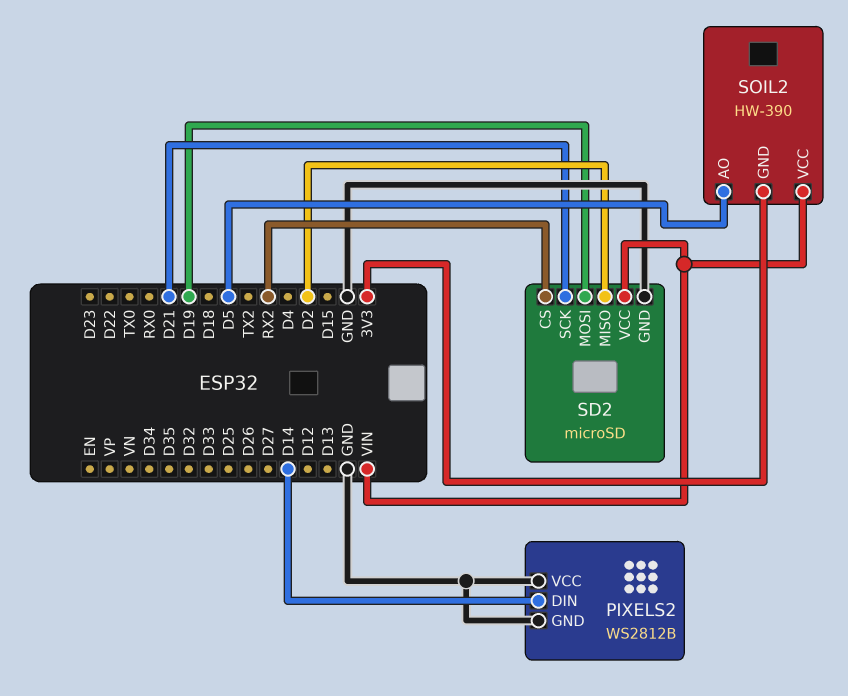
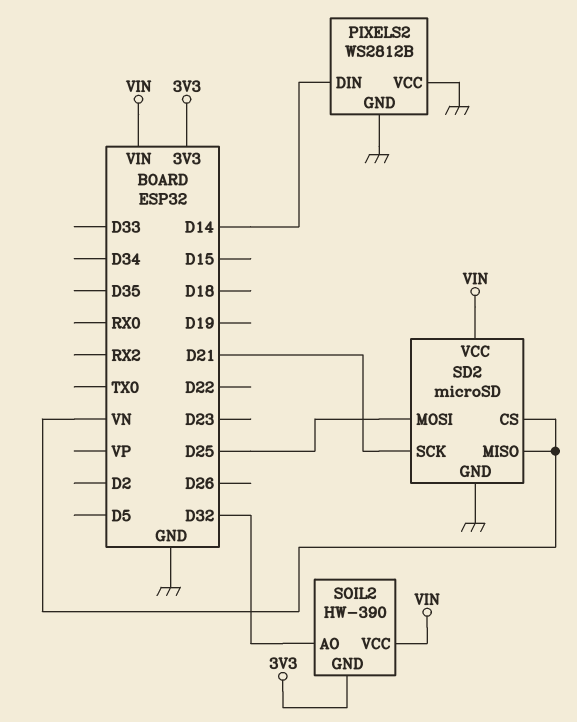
SD2 pin CS: RX2 -> VN
SD2 pin MISO: D2 -> VN
SD2 pin MOSI: D19 -> D25
SOIL2 pin AO: D5 -> D32

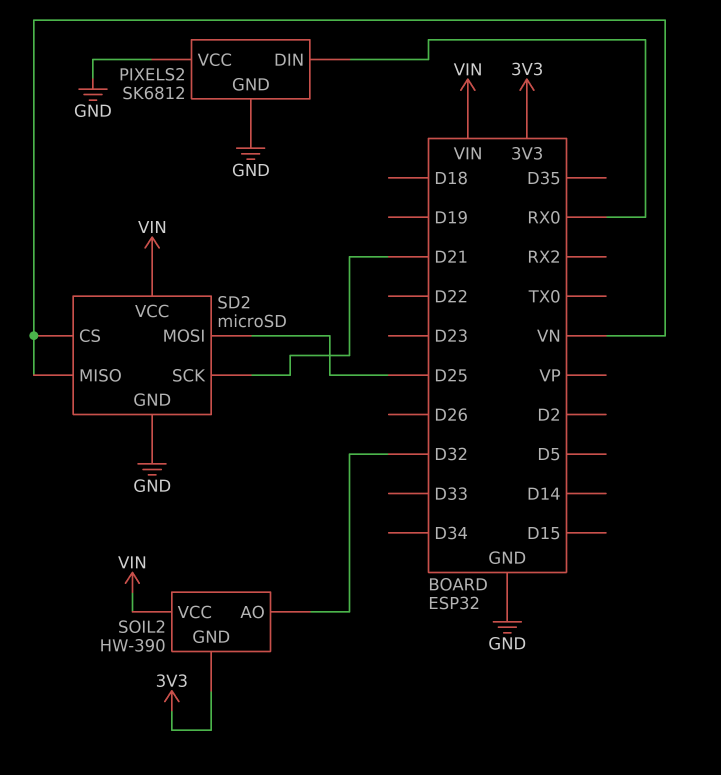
PIXELS2: WS2812B -> SK6812
PIXELS2 pin DIN: D14 -> RX0

